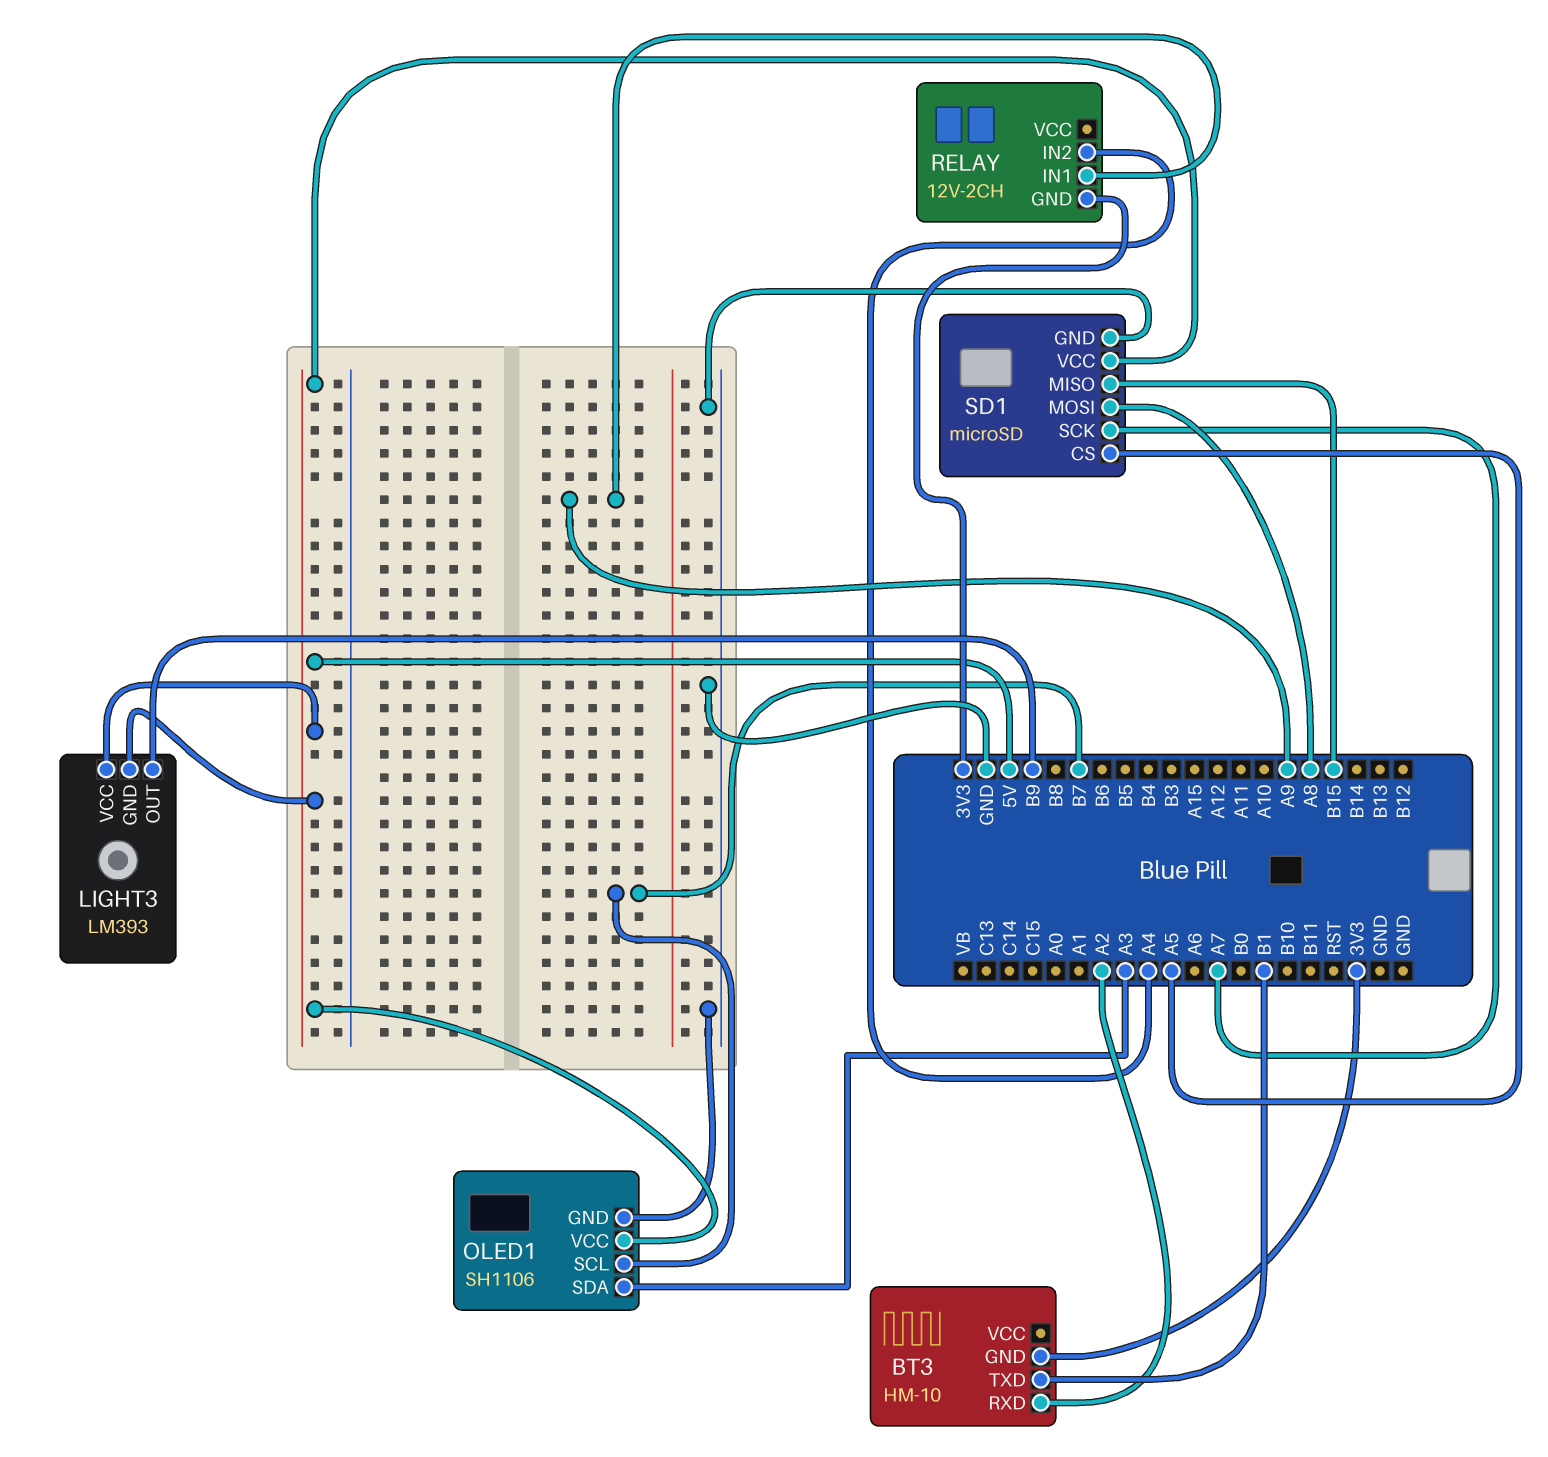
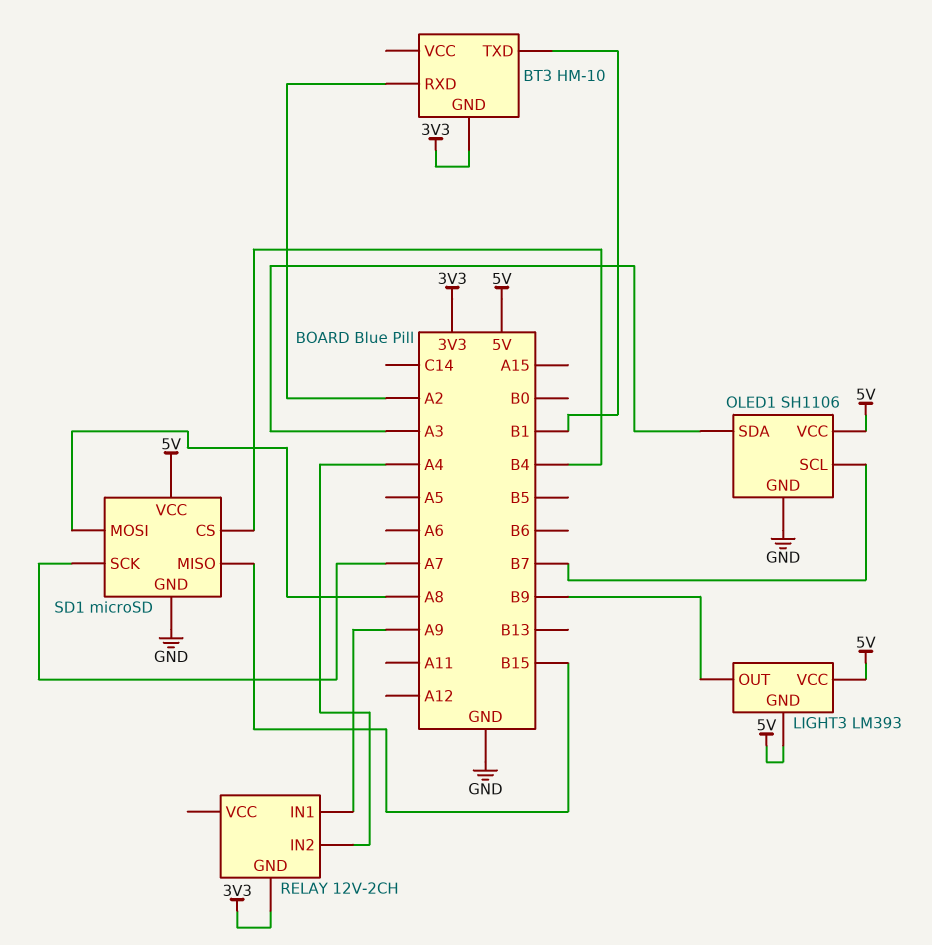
SD1 pin CS: A5 -> B4

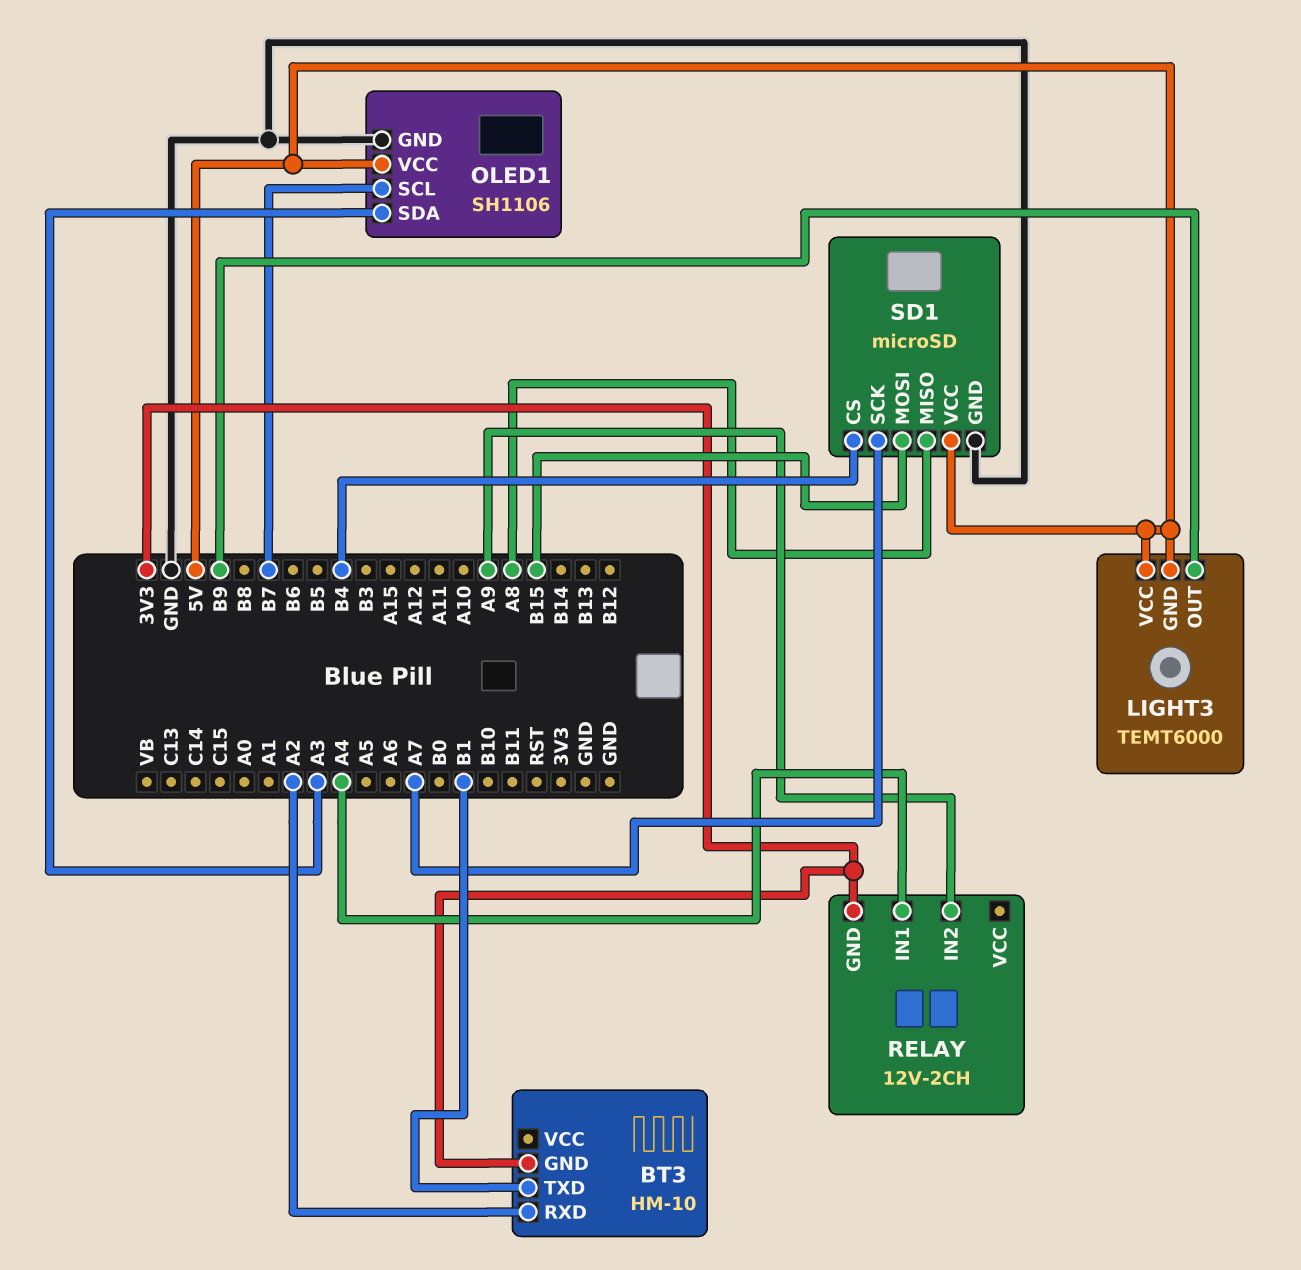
LIGHT3: LM393 -> TEMT6000
RELAY pin IN1: A9 -> A4
RELAY pin IN2: A4 -> A9
SD1 pin MISO: B15 -> A8
SD1 pin MOSI: A8 -> B15

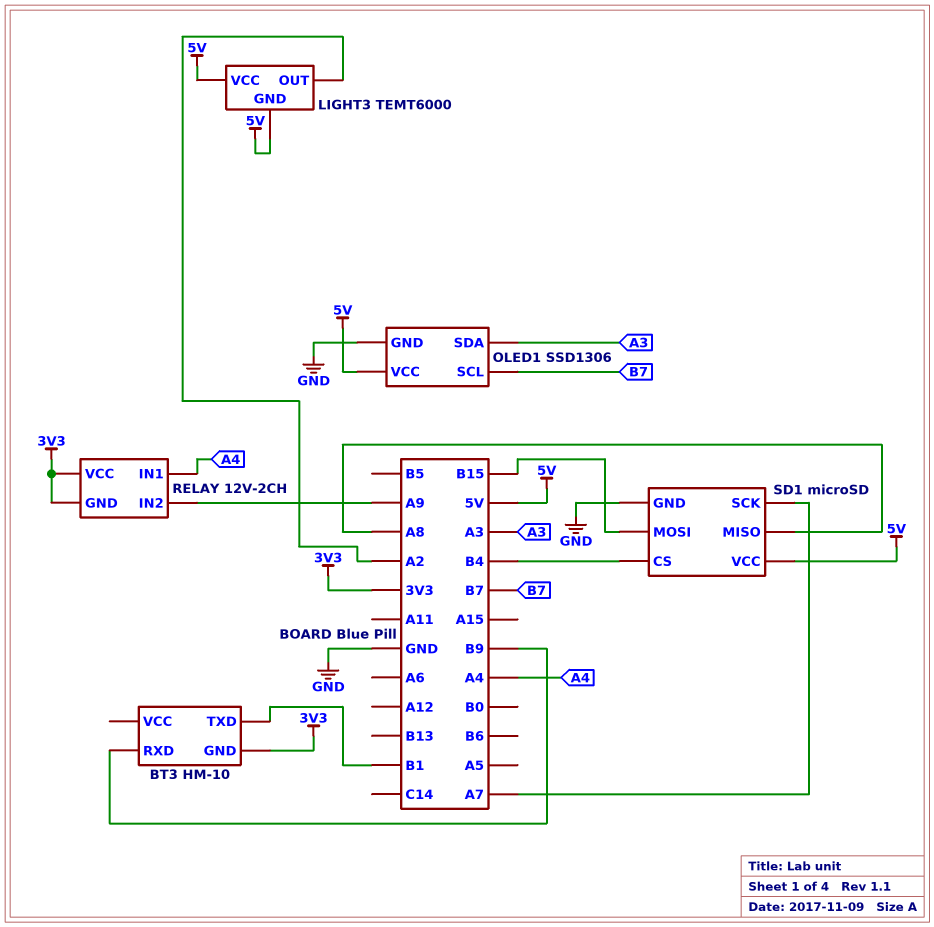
BT3 pin RXD: A2 -> B9
LIGHT3 pin OUT: B9 -> A2
OLED1: SH1106 -> SSD1306
RELAY pin VCC: none -> 3V3

